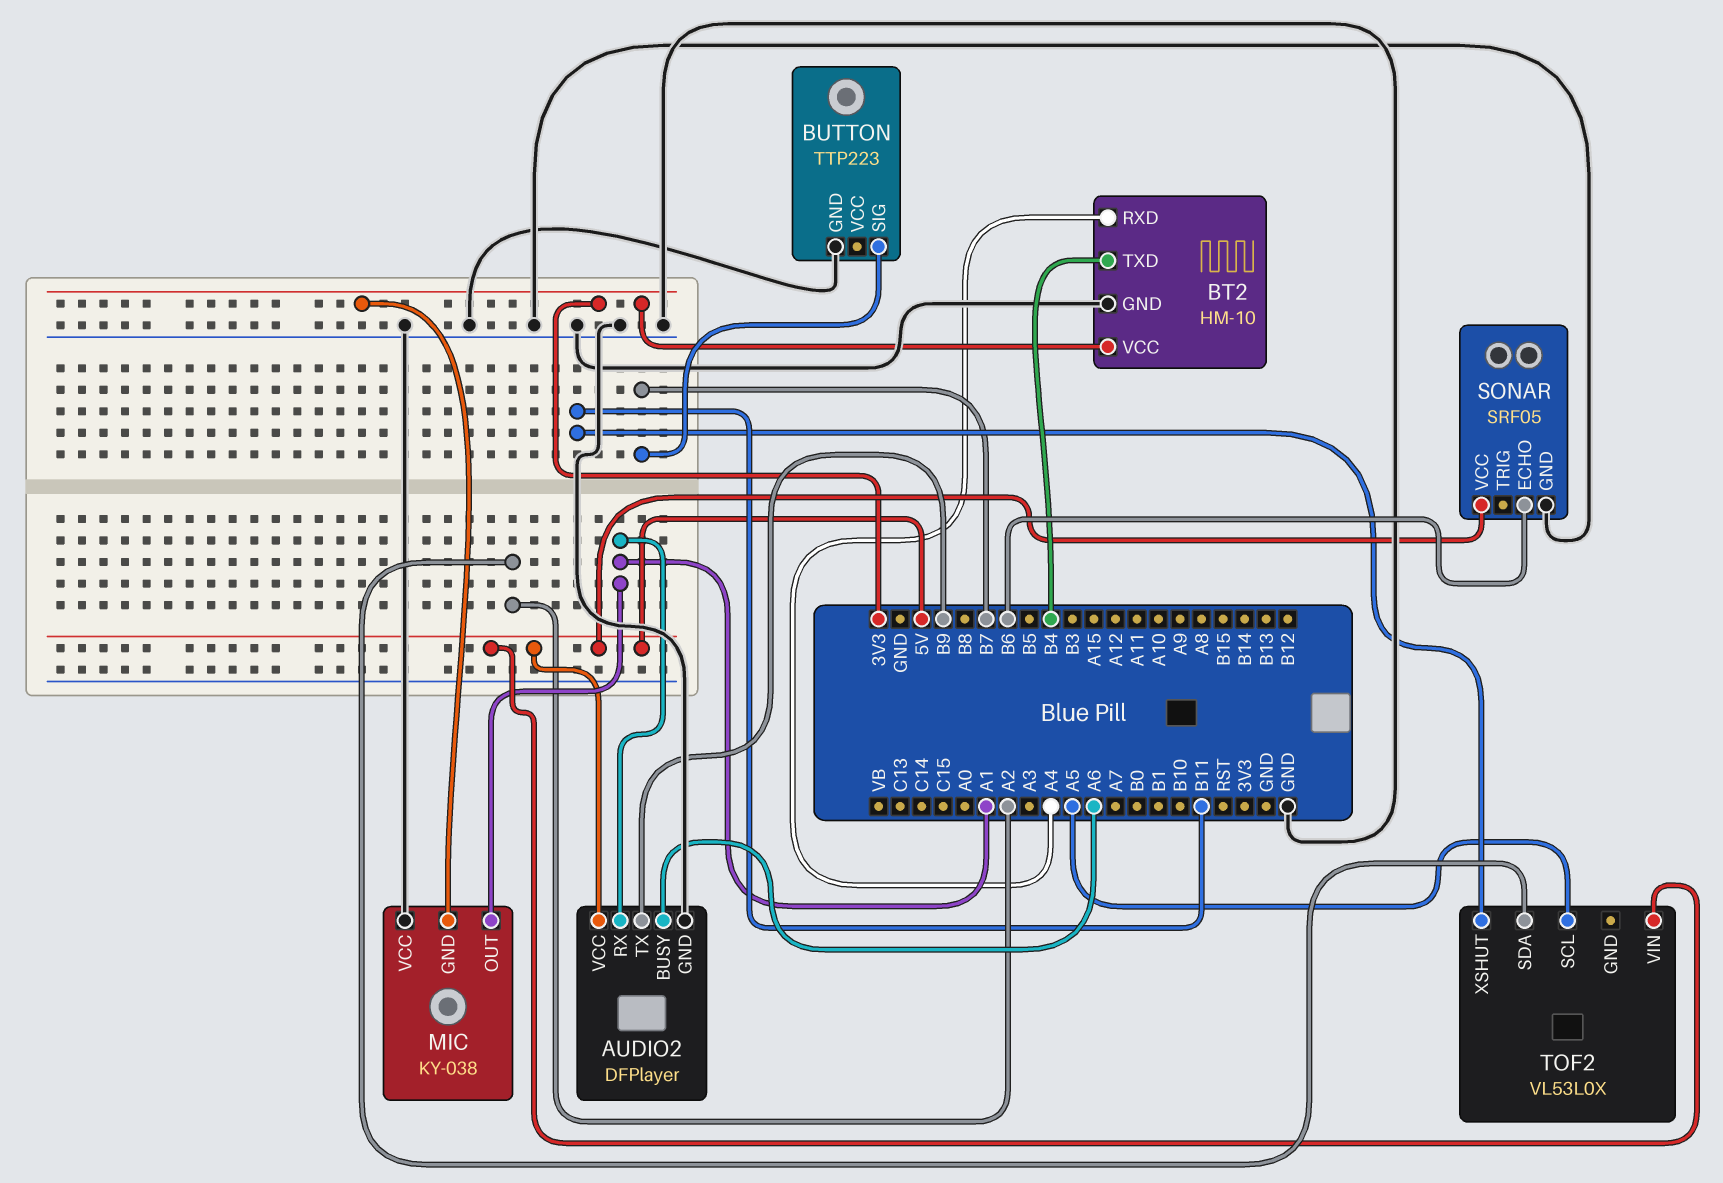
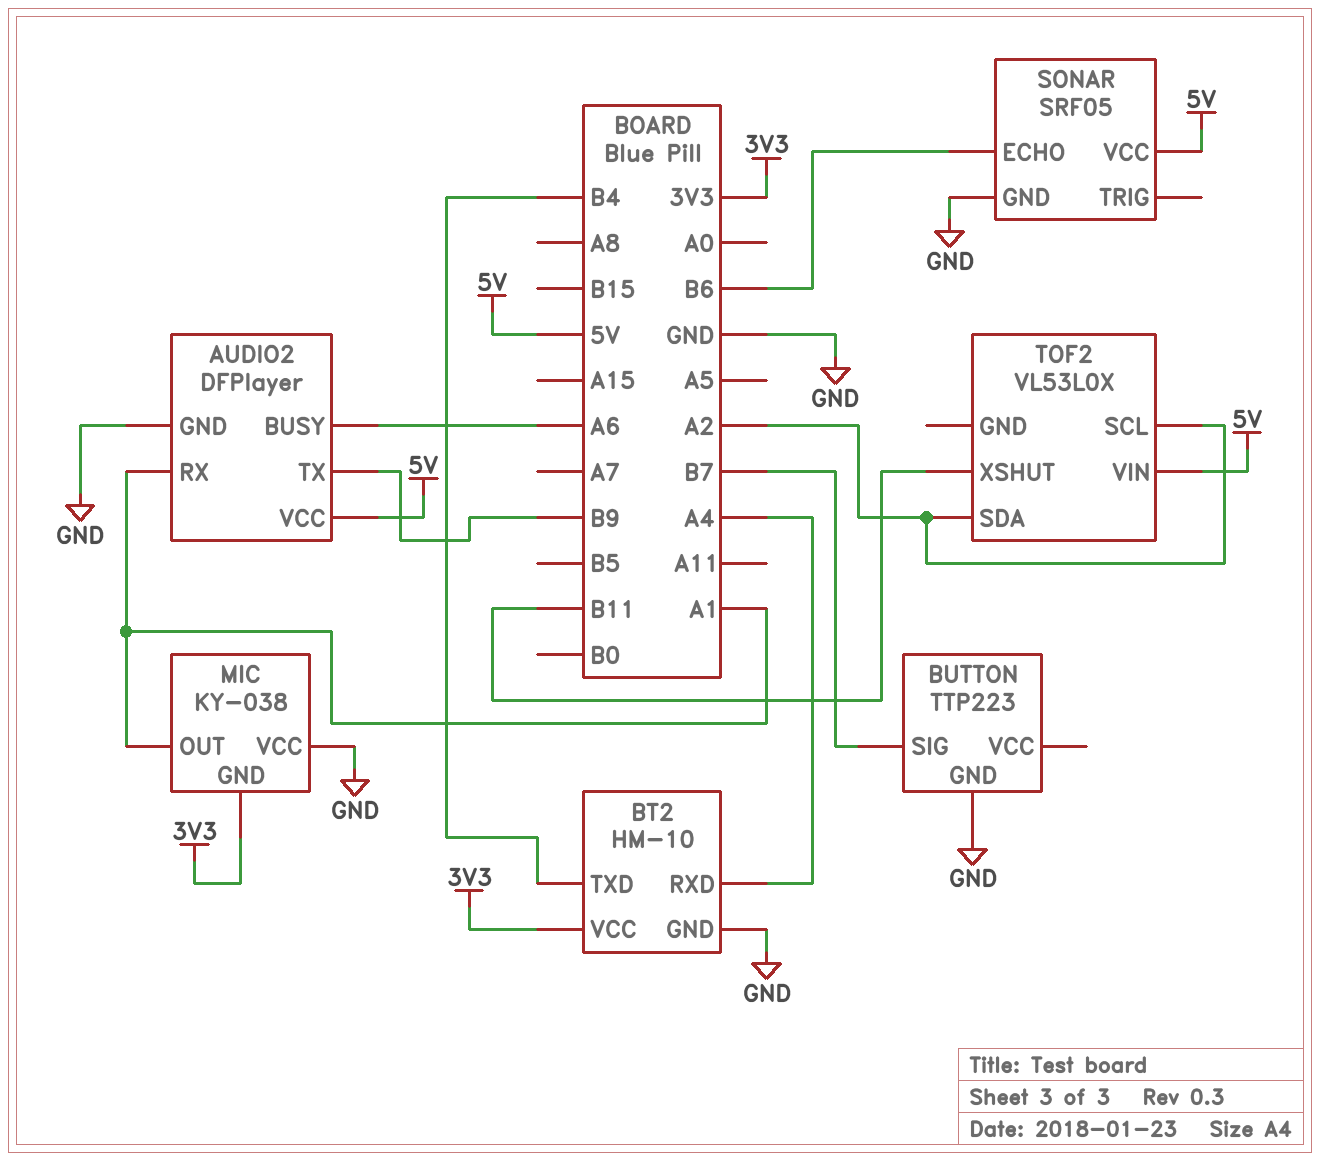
TOF2 pin SCL: A5 -> A2

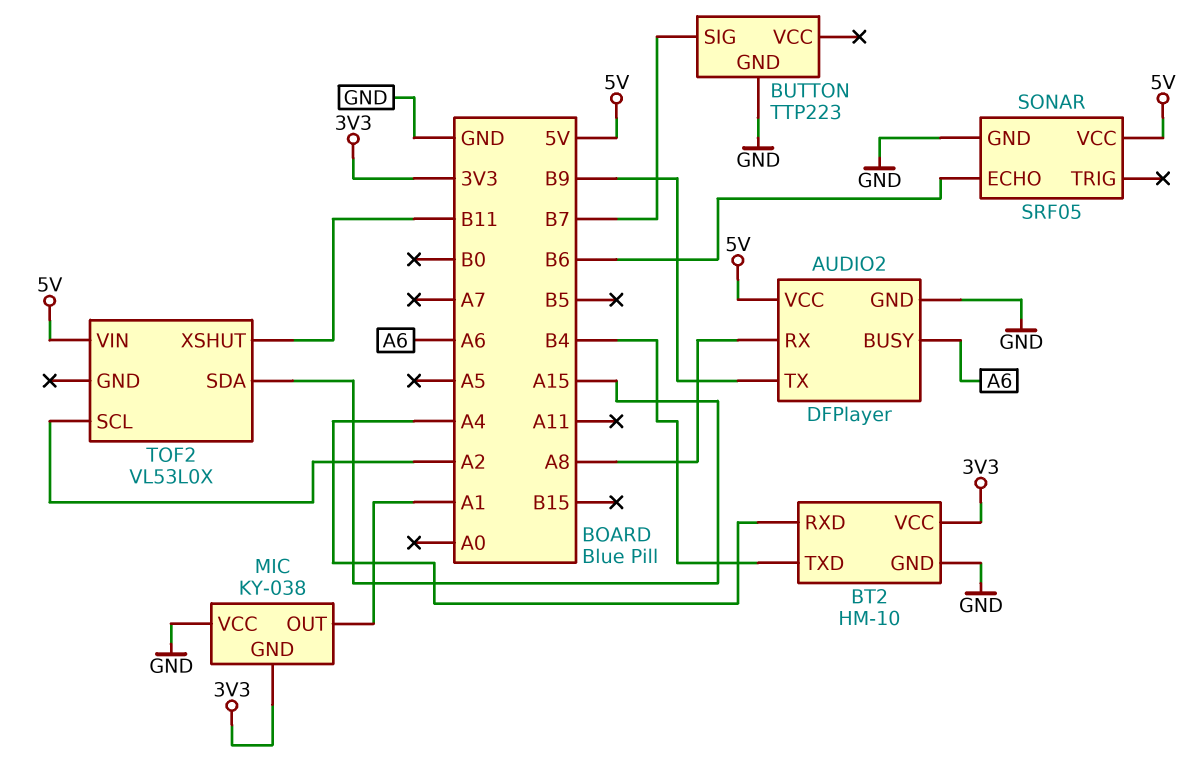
AUDIO2 pin RX: A1 -> A8
TOF2 pin SDA: A2 -> A15

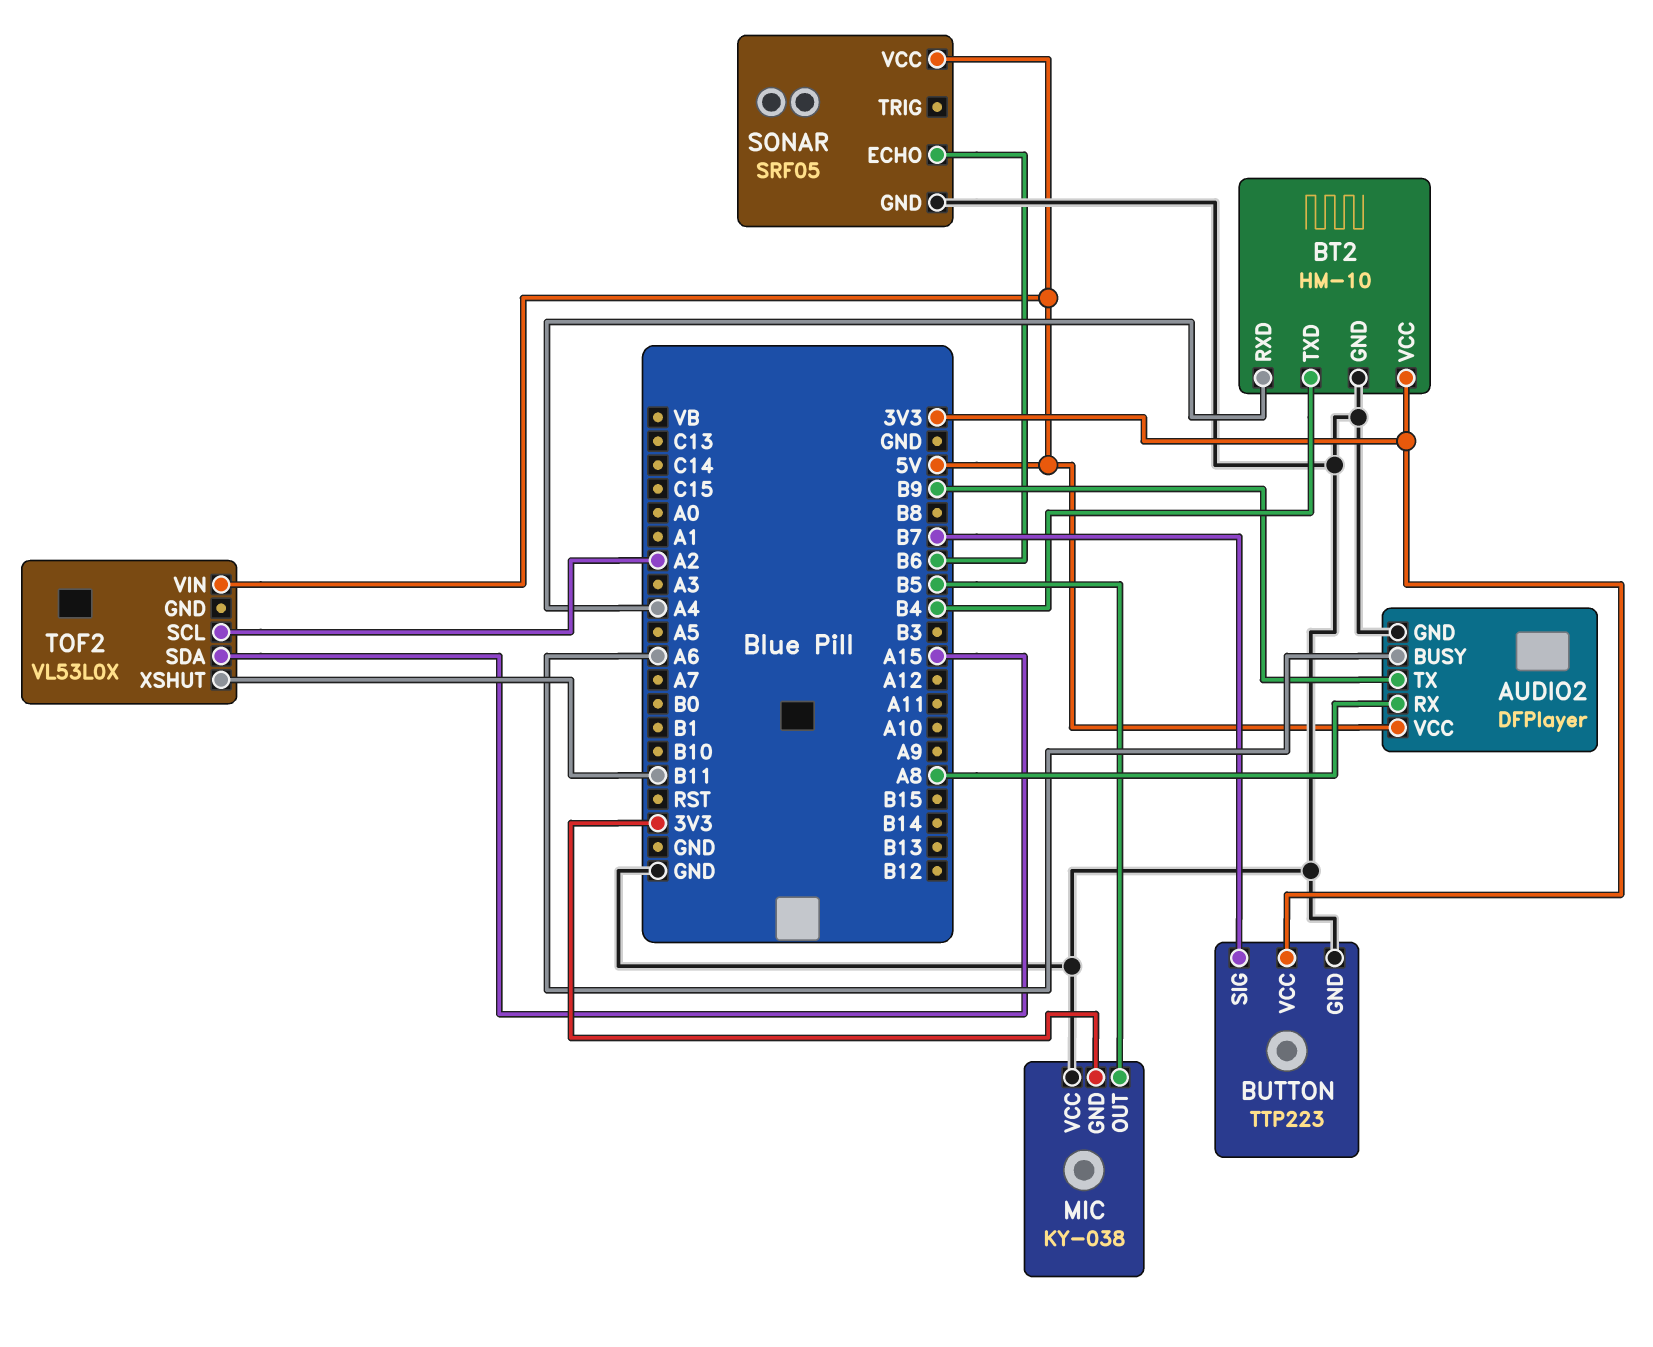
BUTTON pin VCC: none -> 3V3
MIC pin OUT: A1 -> B5

